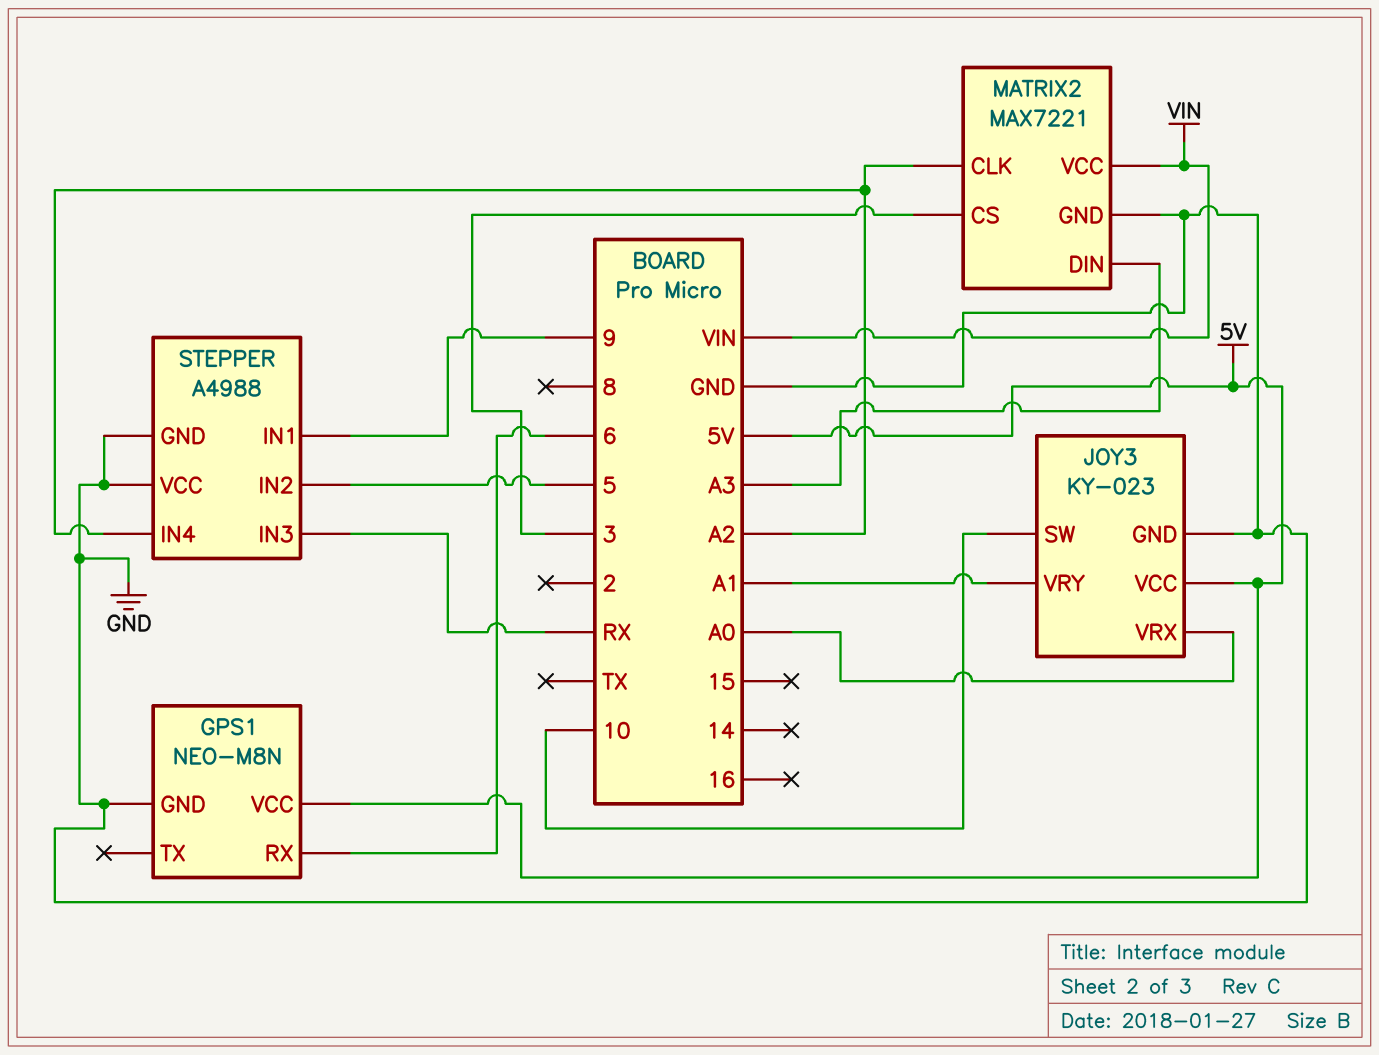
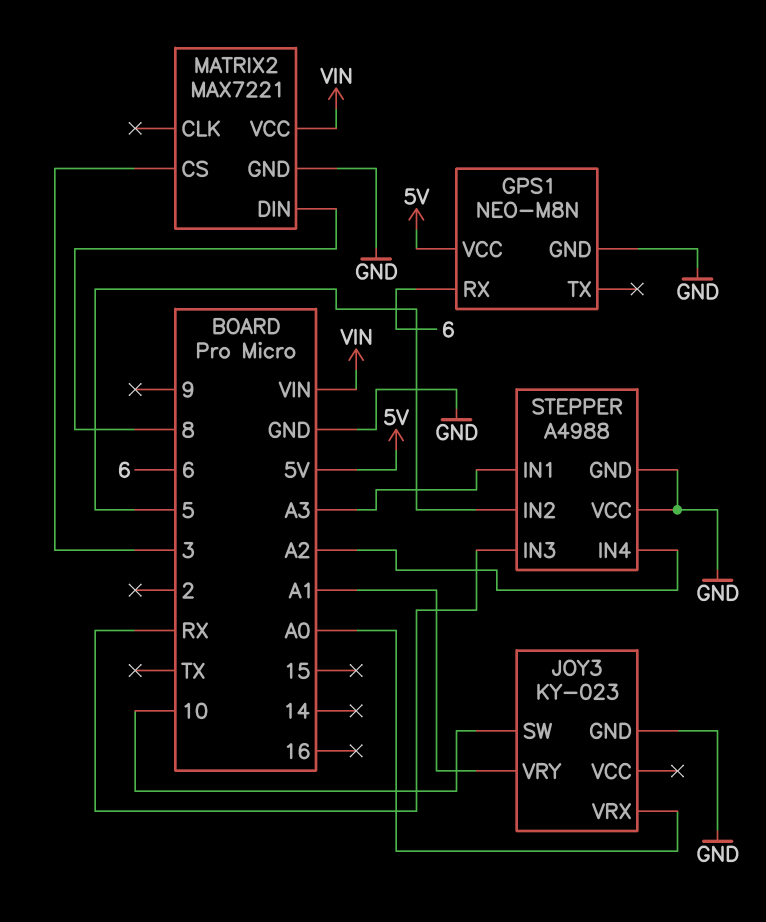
JOY3 pin VCC: 5V -> none
MATRIX2 pin CLK: A2 -> none
MATRIX2 pin DIN: A3 -> 8
STEPPER pin IN1: 9 -> A3

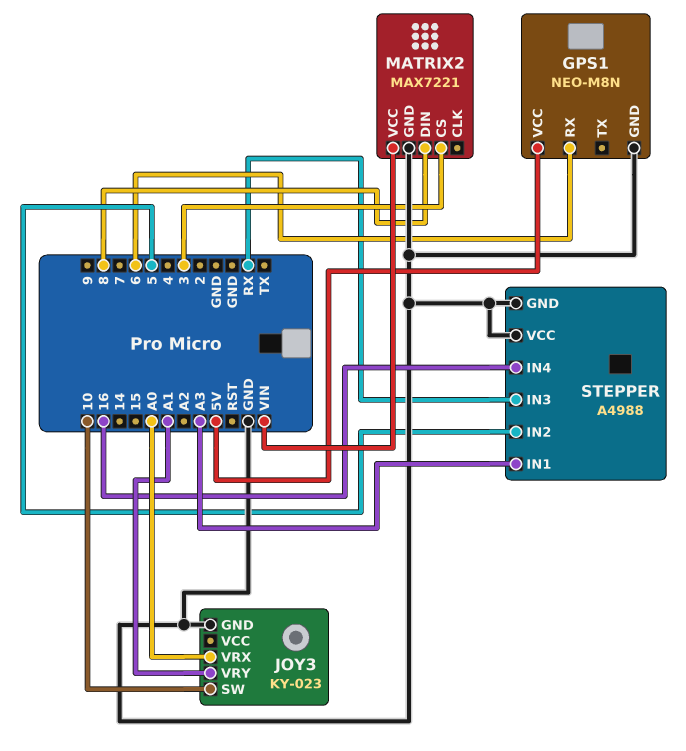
STEPPER pin IN4: A2 -> 16

